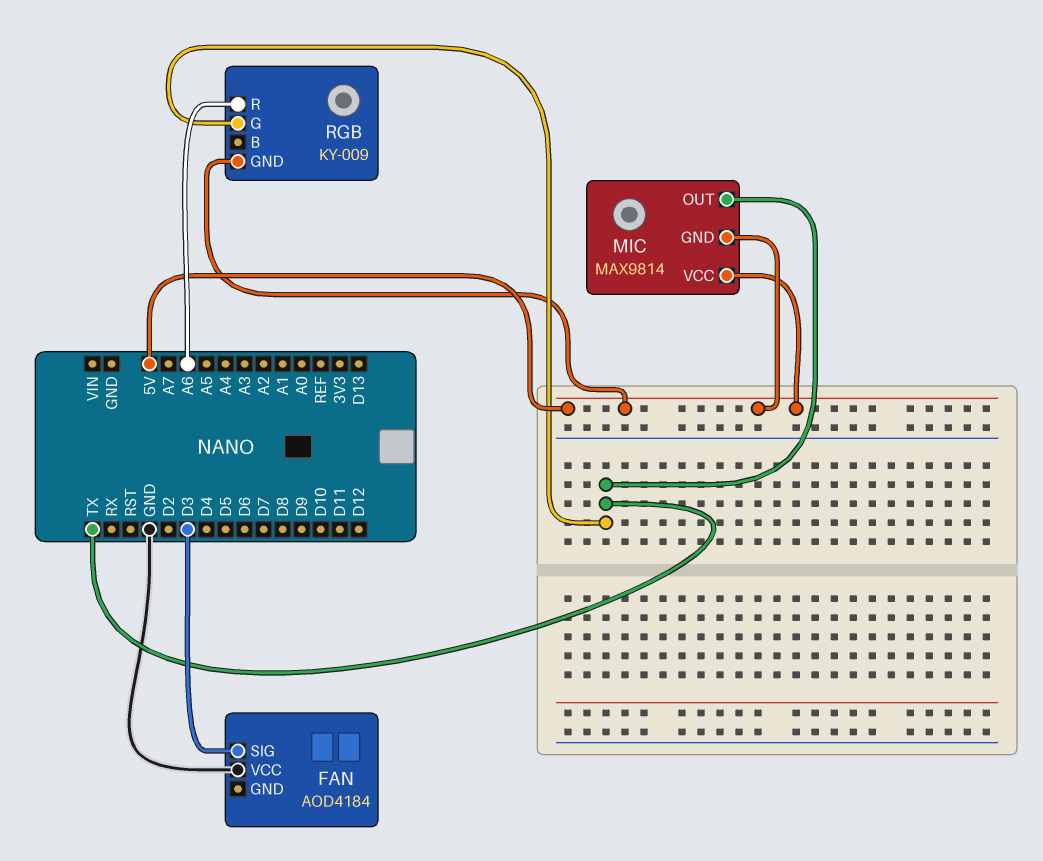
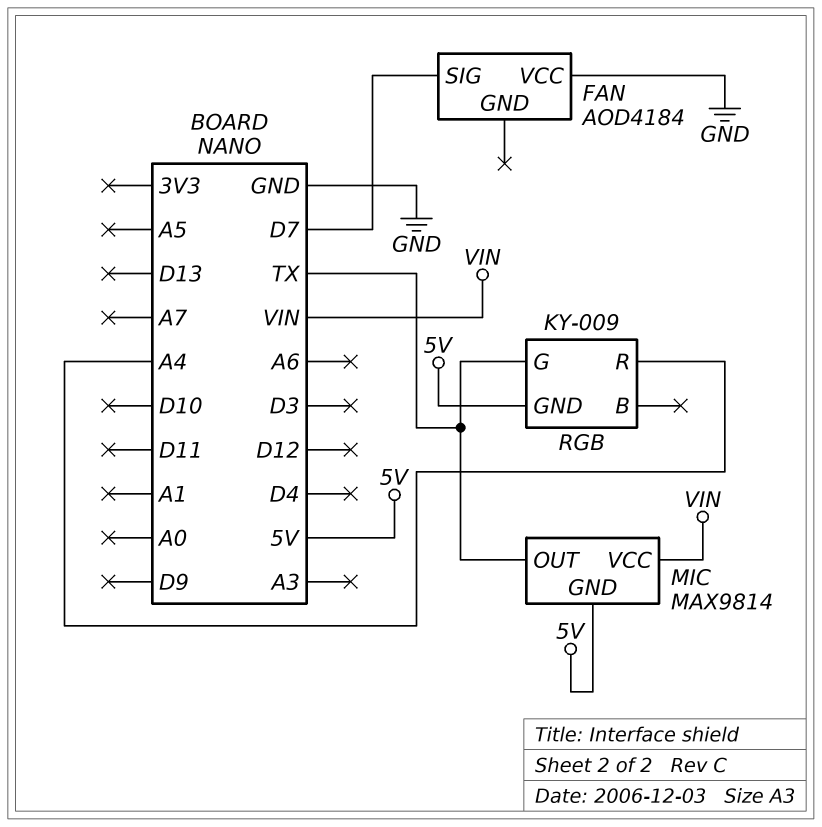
FAN pin SIG: D3 -> D7
MIC pin VCC: 5V -> VIN
RGB pin R: A6 -> A4

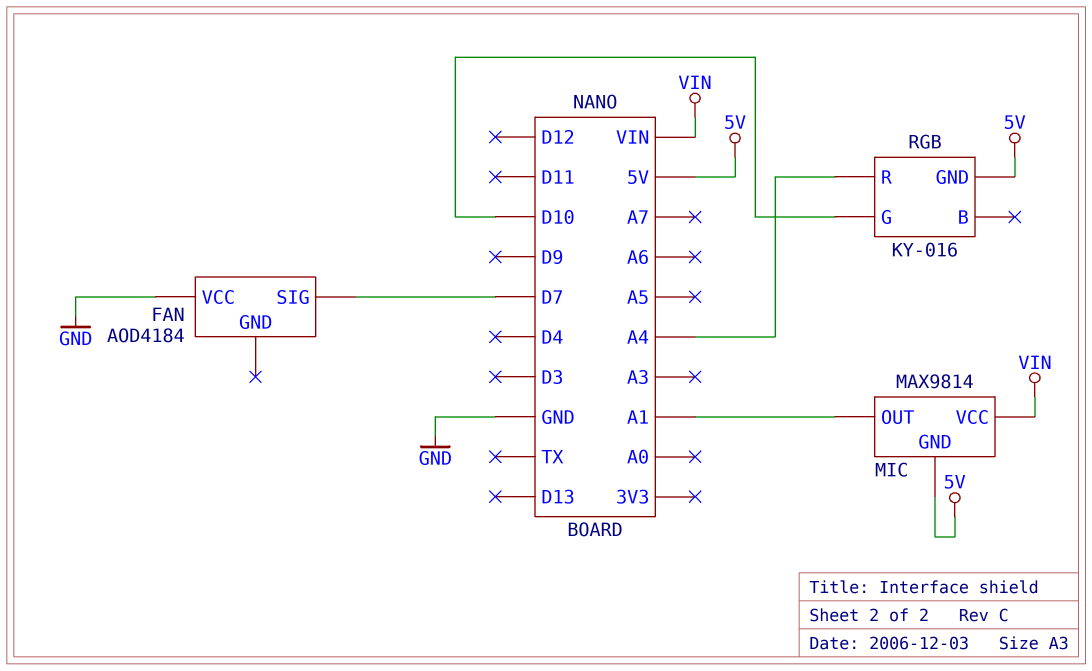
MIC pin OUT: TX -> A1
RGB: KY-009 -> KY-016
RGB pin G: TX -> D10

